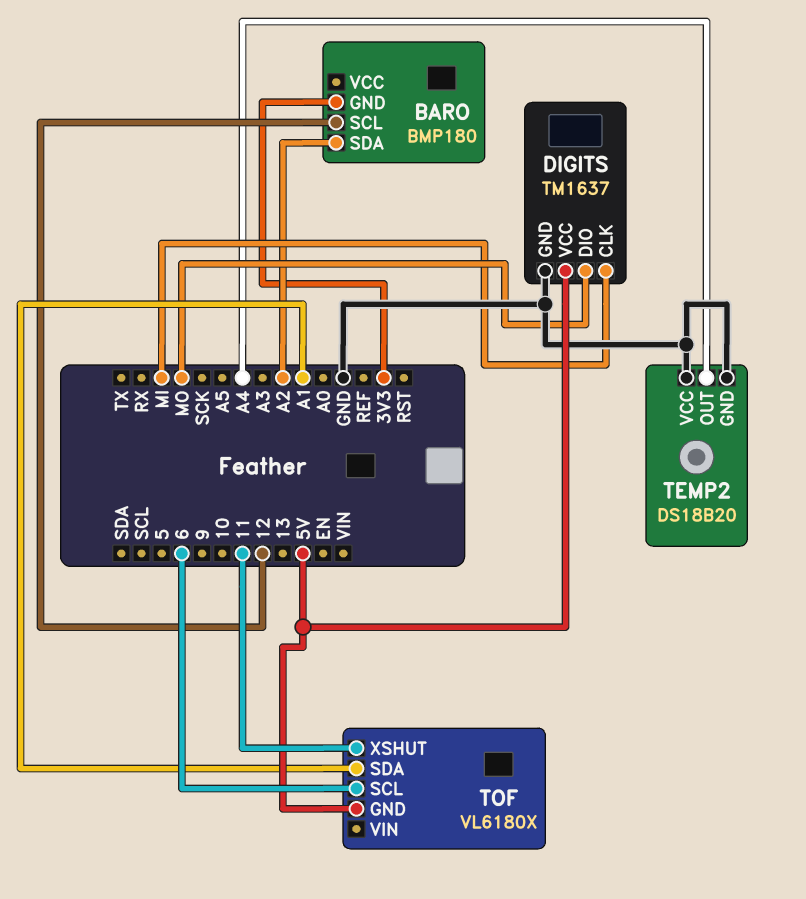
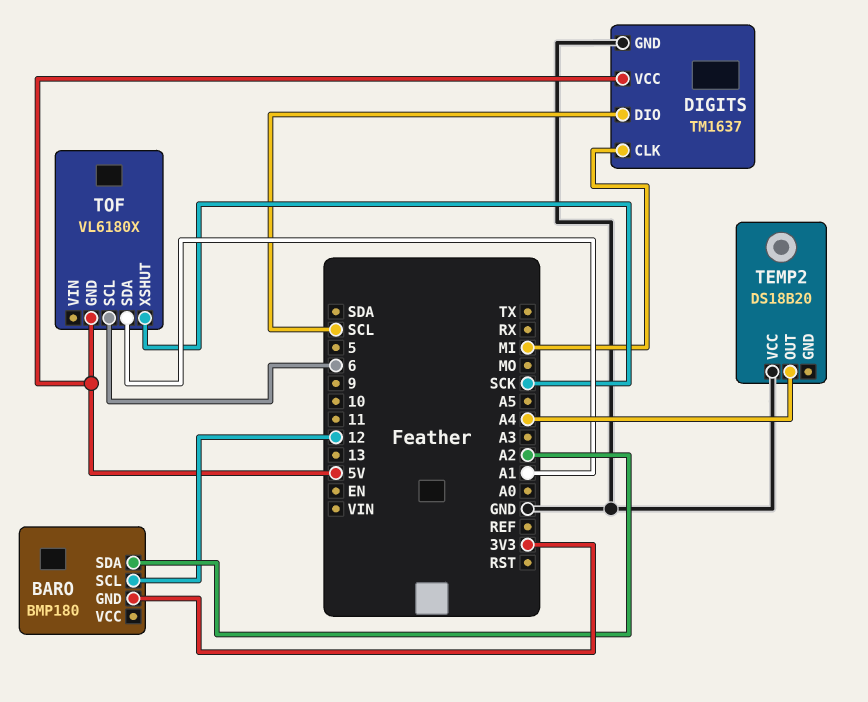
DIGITS pin DIO: MO -> SCL
TEMP2 pin GND: GND -> none
TOF pin XSHUT: 11 -> SCK

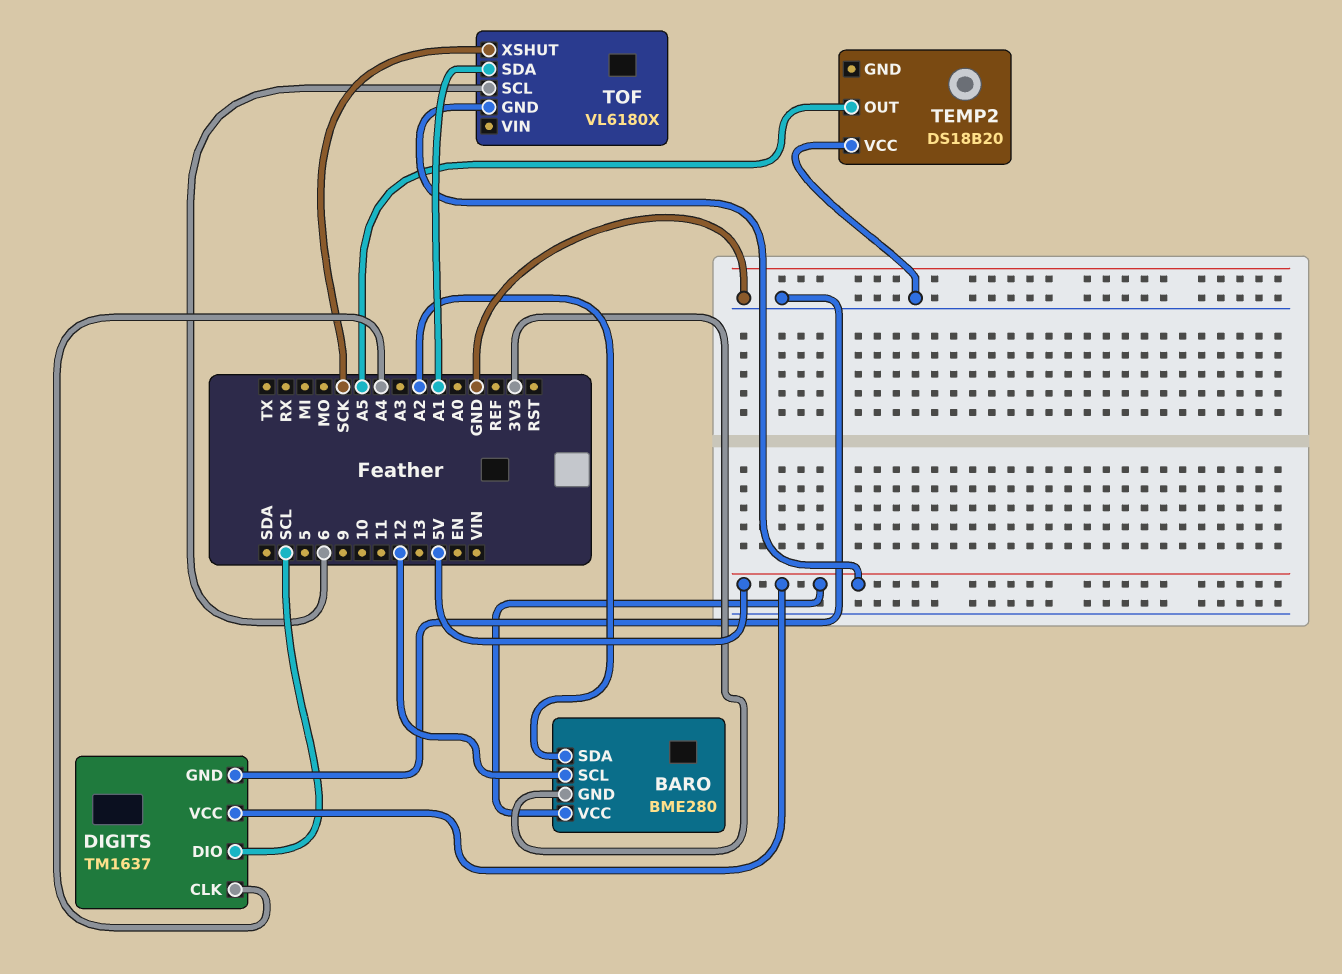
BARO: BMP180 -> BME280
BARO pin VCC: none -> 5V
DIGITS pin CLK: MI -> A4
TEMP2 pin OUT: A4 -> A5

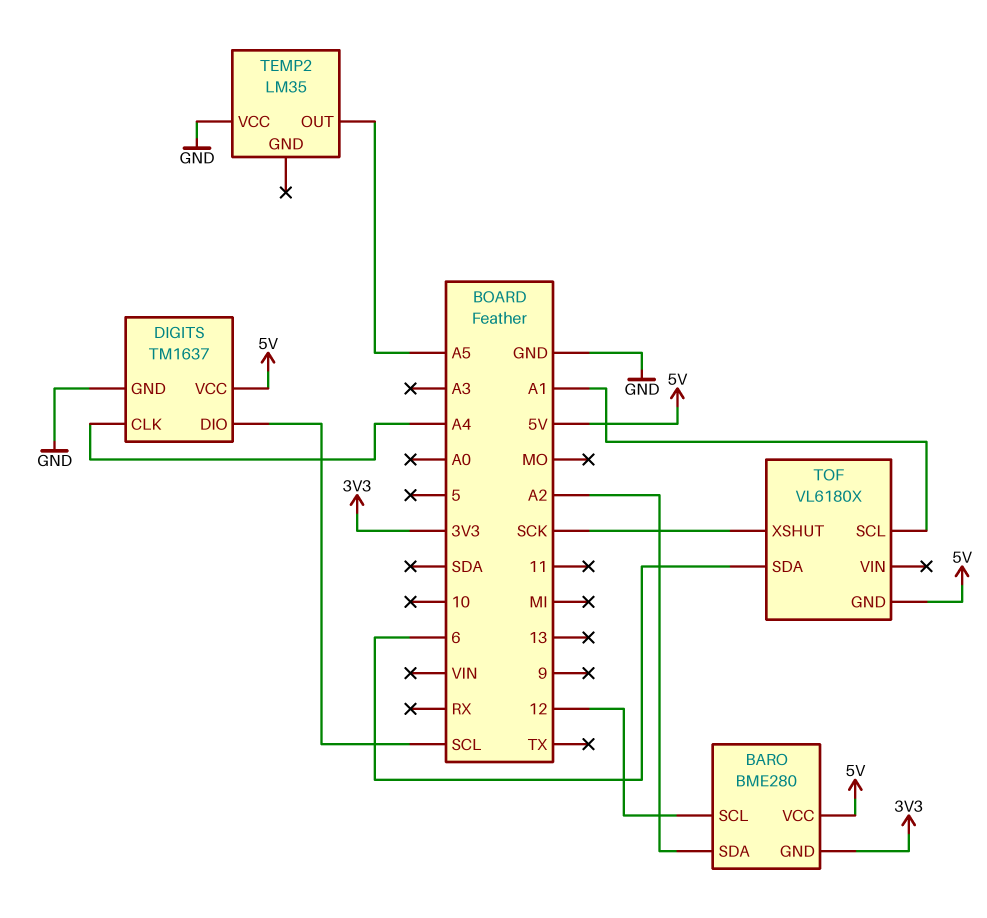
TEMP2: DS18B20 -> LM35
TOF pin SCL: 6 -> A1
TOF pin SDA: A1 -> 6

